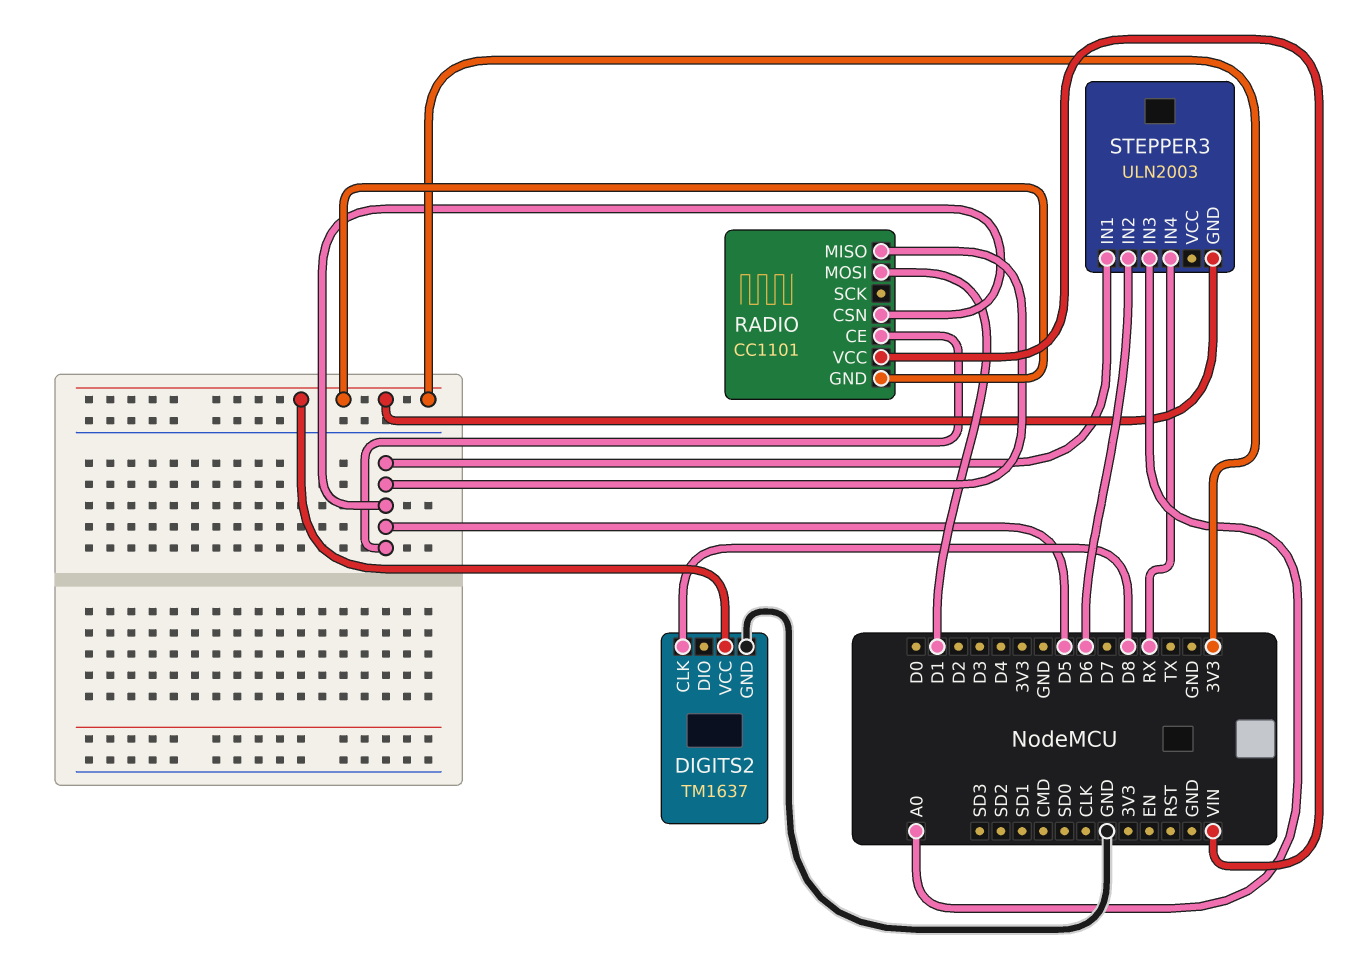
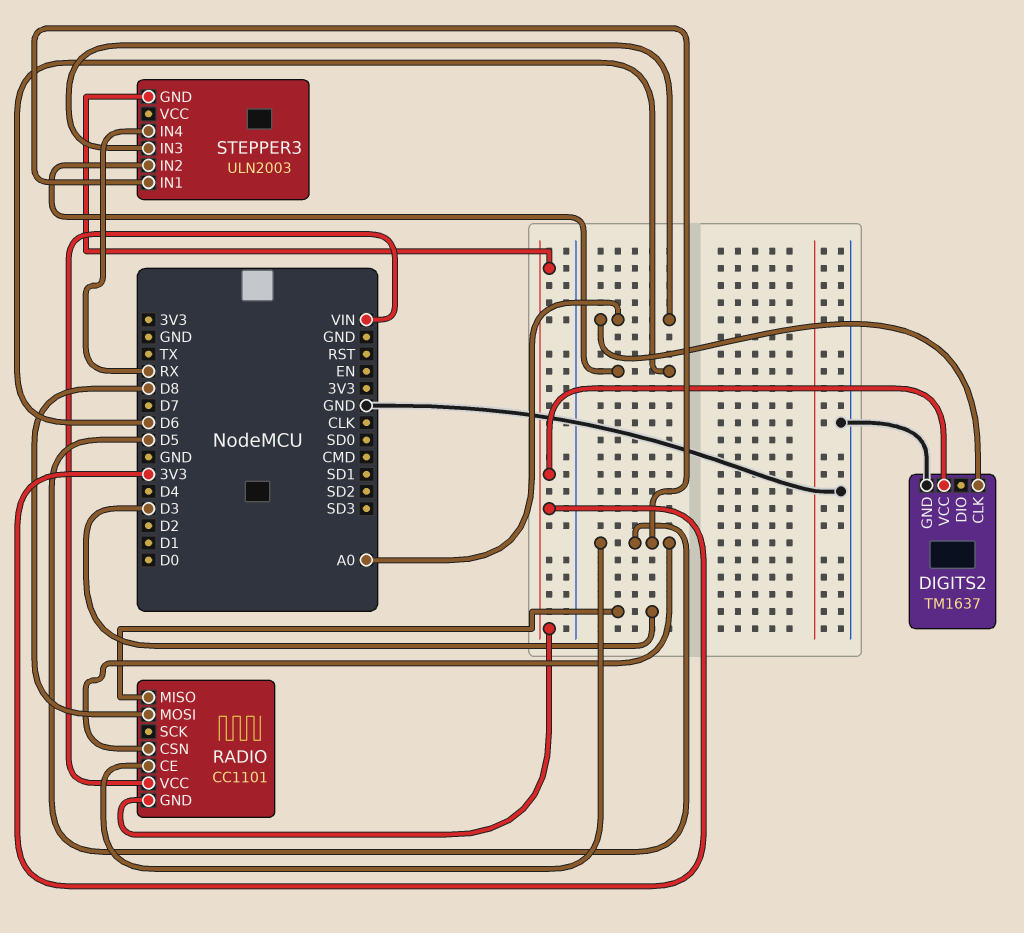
DIGITS2 pin CLK: D8 -> A0
RADIO pin MISO: D5 -> D3
RADIO pin MOSI: D1 -> D8

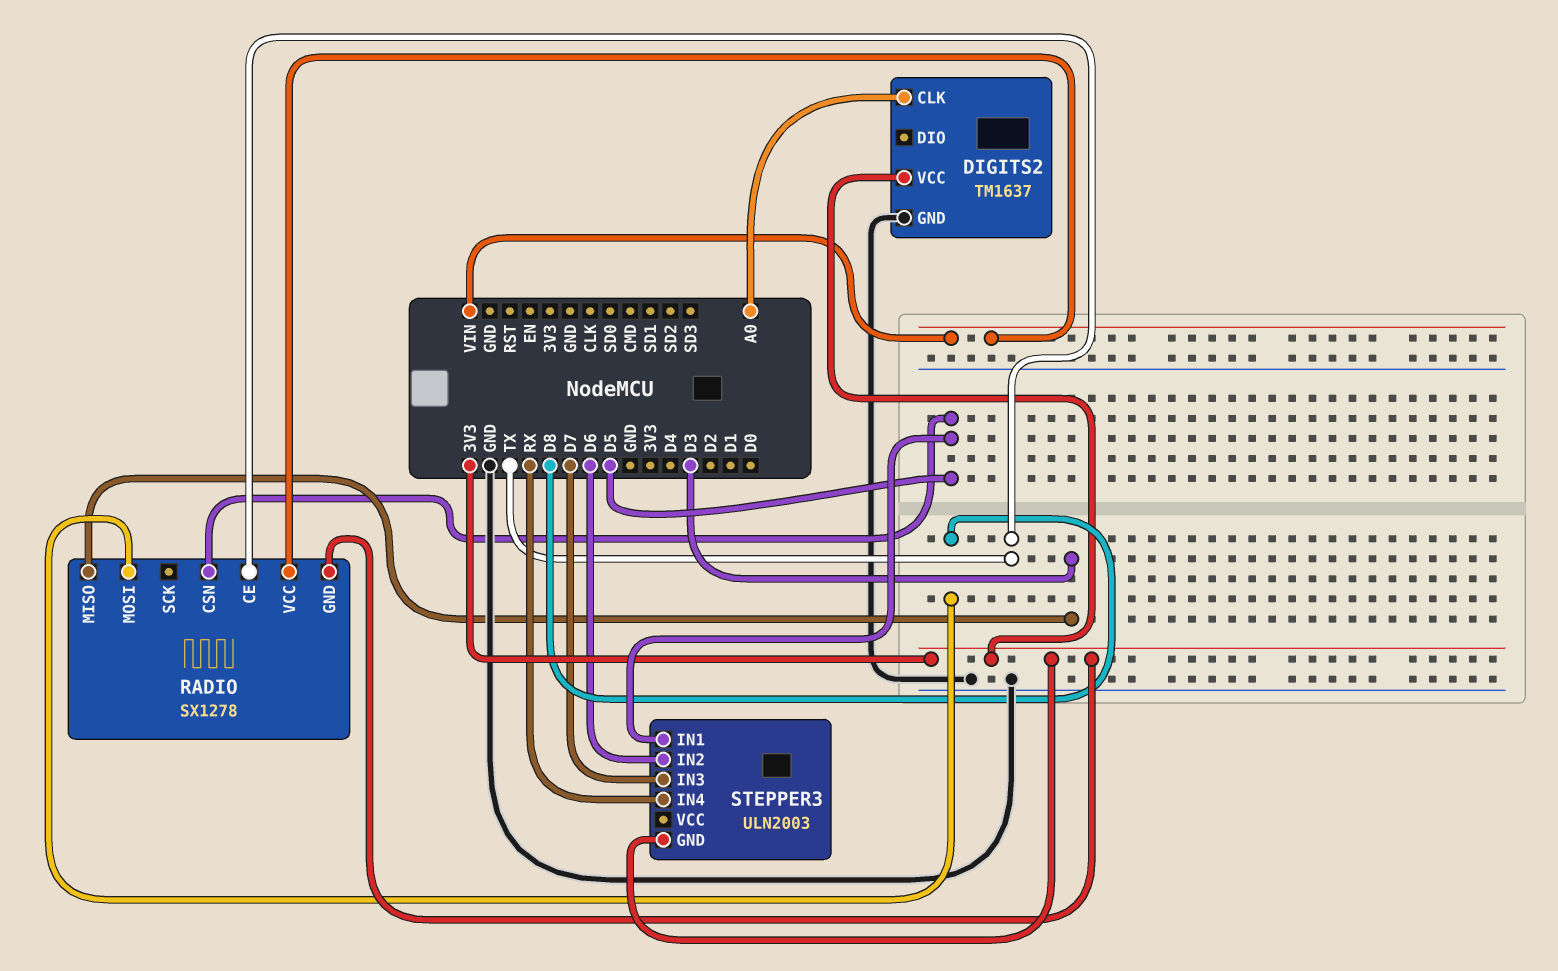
RADIO: CC1101 -> SX1278
RADIO pin CE: D5 -> TX
STEPPER3 pin IN3: A0 -> D7

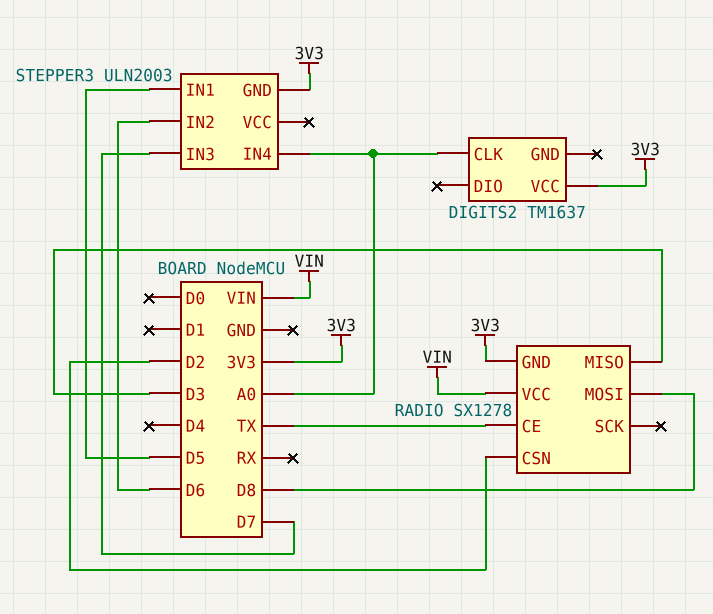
DIGITS2 pin GND: GND -> none
RADIO pin CSN: D5 -> D2
STEPPER3 pin IN4: RX -> A0

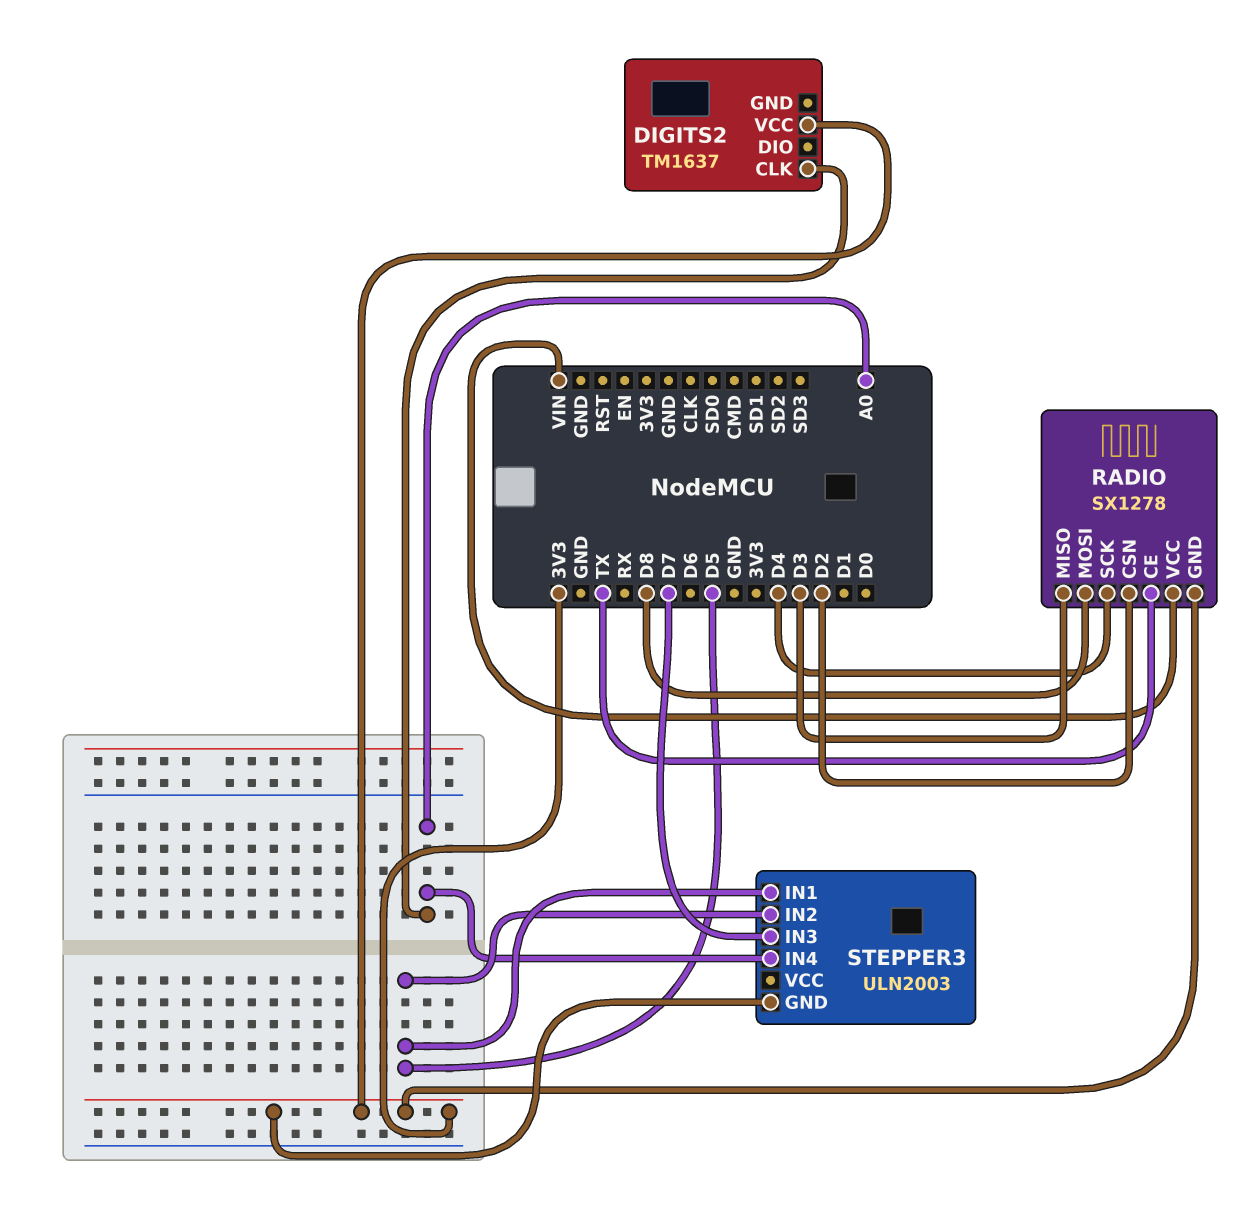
RADIO pin SCK: none -> D4
STEPPER3 pin IN2: D6 -> D5

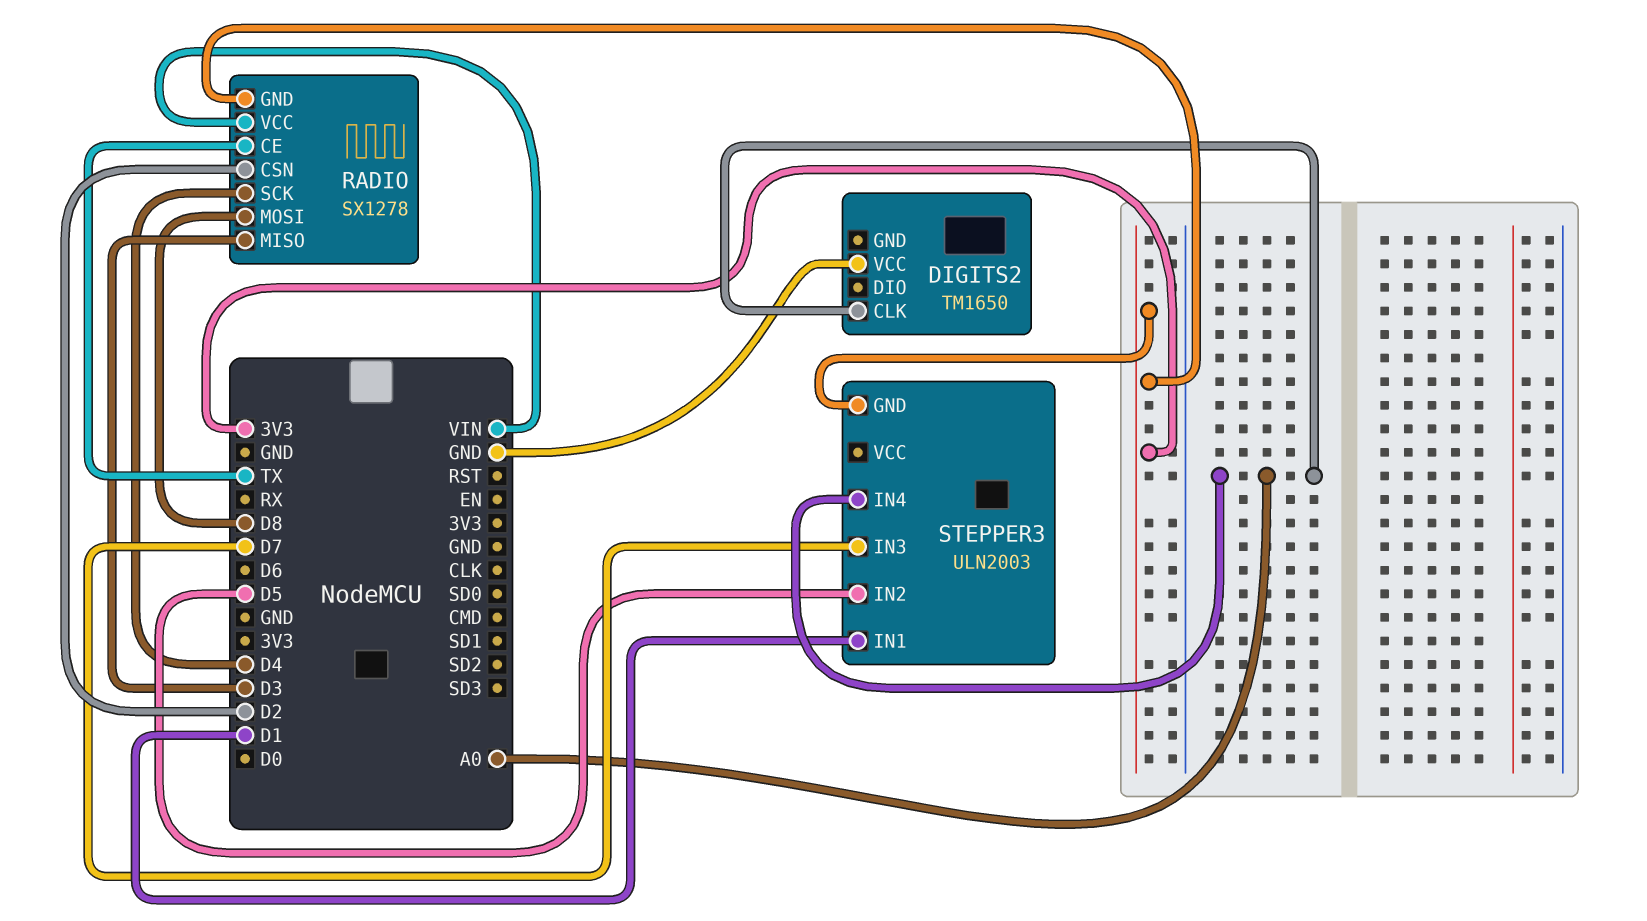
DIGITS2: TM1637 -> TM1650
DIGITS2 pin VCC: 3V3 -> GND
STEPPER3 pin IN1: D5 -> D1

